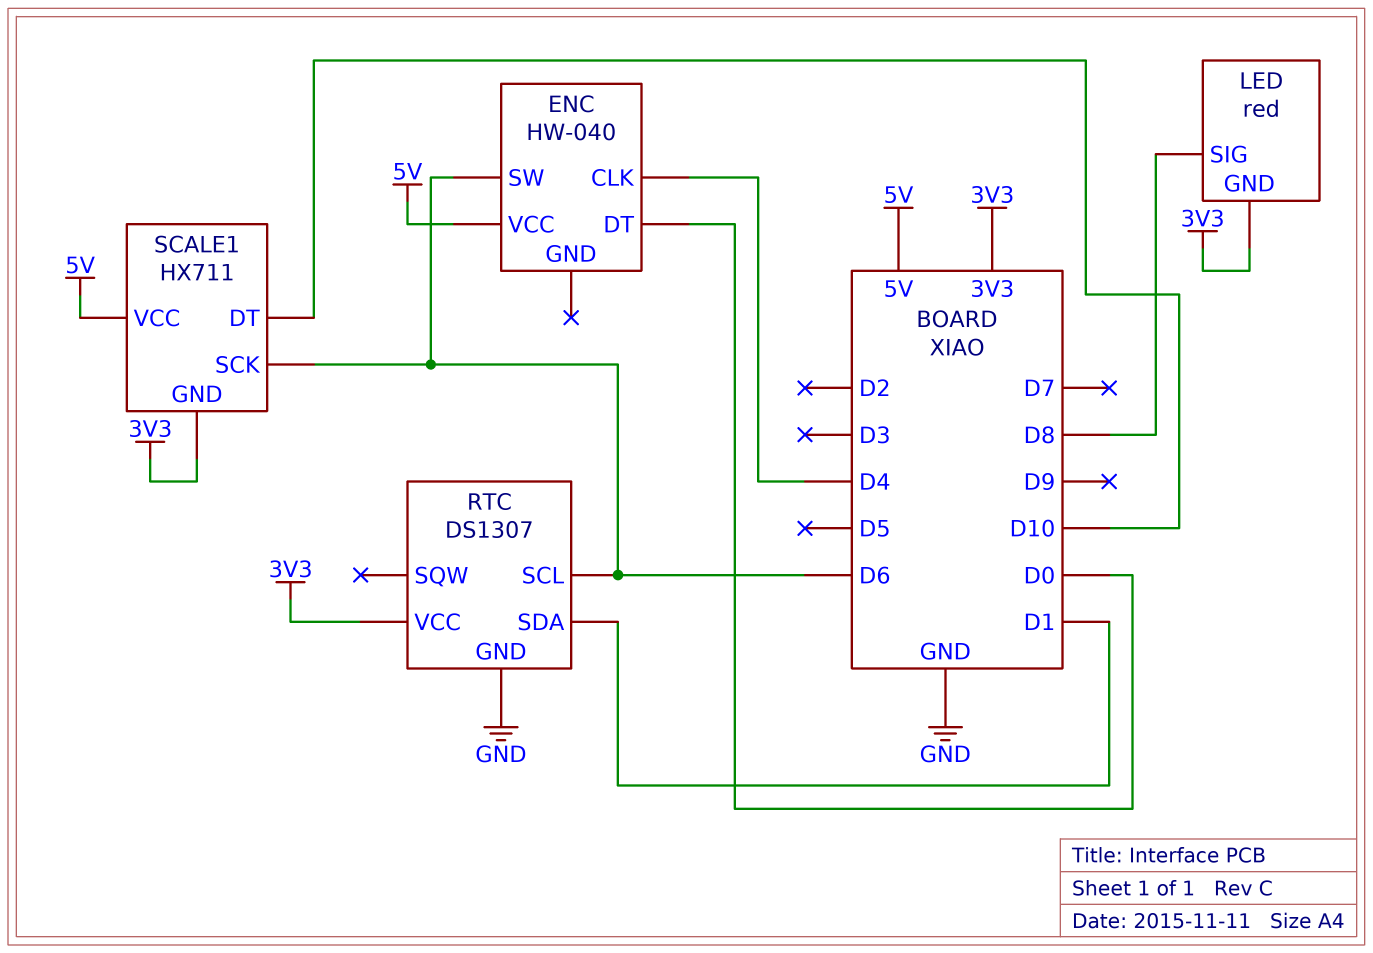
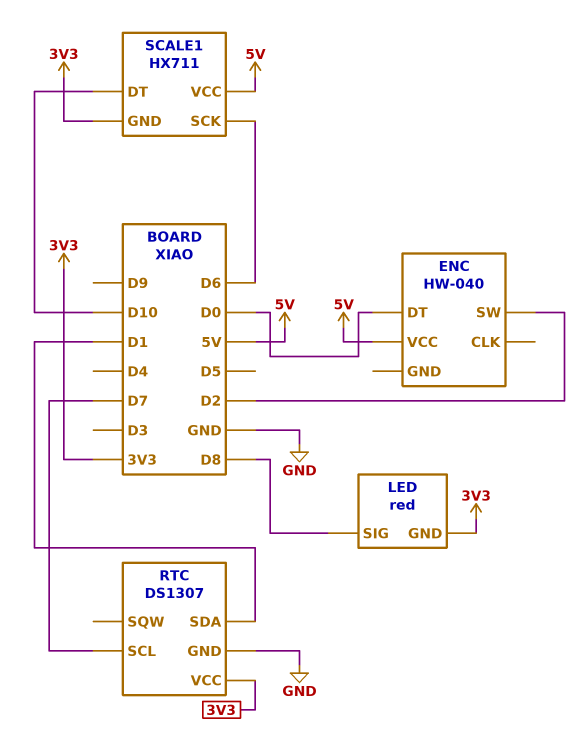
ENC pin CLK: D4 -> none
ENC pin SW: D6 -> D2
RTC pin SCL: D6 -> D7

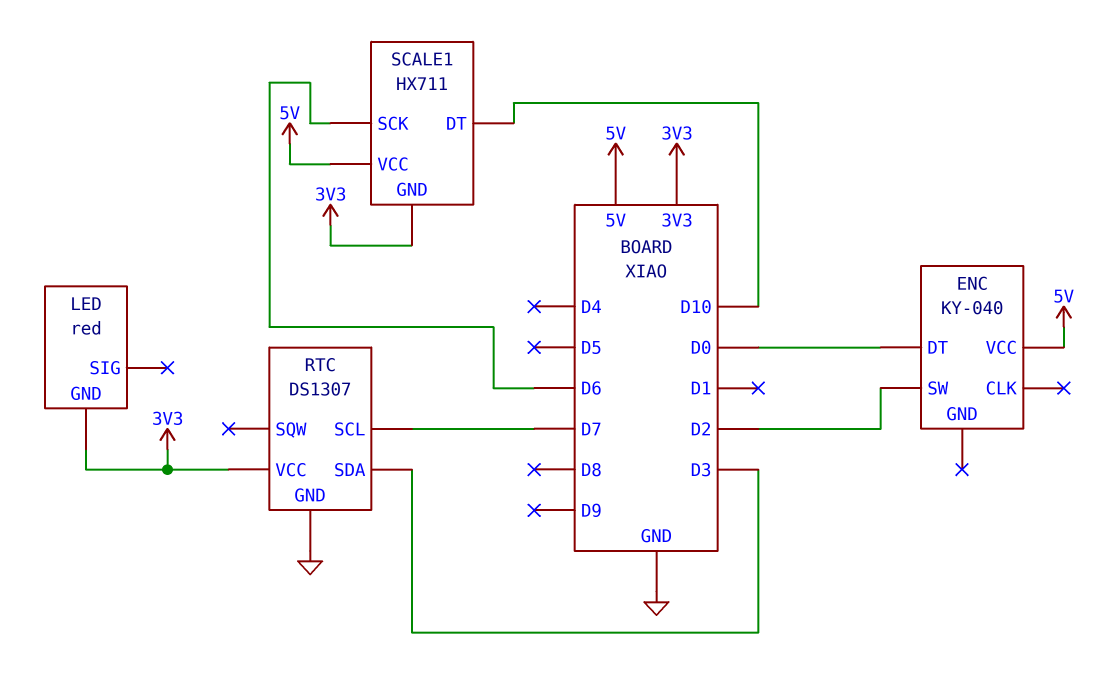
ENC: HW-040 -> KY-040
LED pin SIG: D8 -> none
RTC pin SDA: D1 -> D3

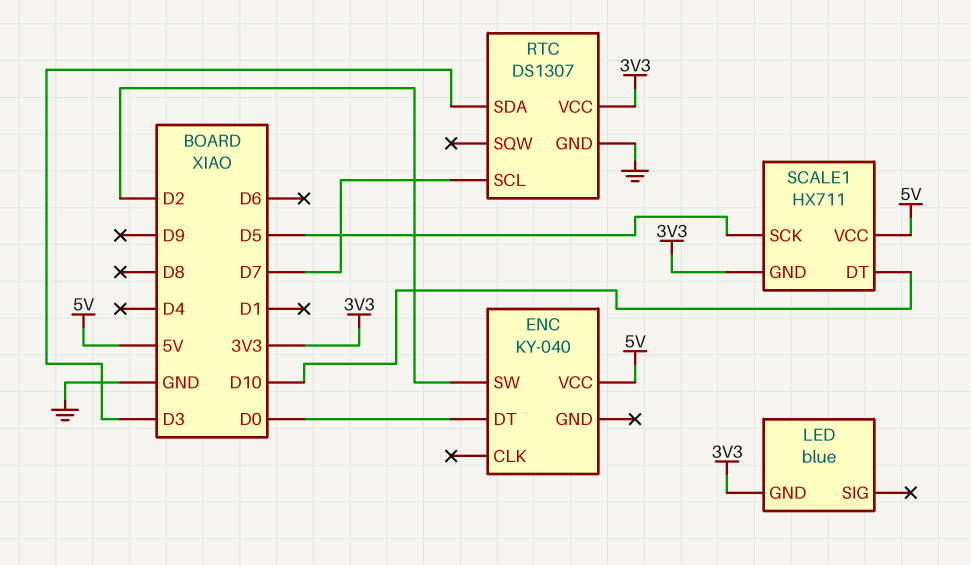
LED: red -> blue
SCALE1 pin SCK: D6 -> D5

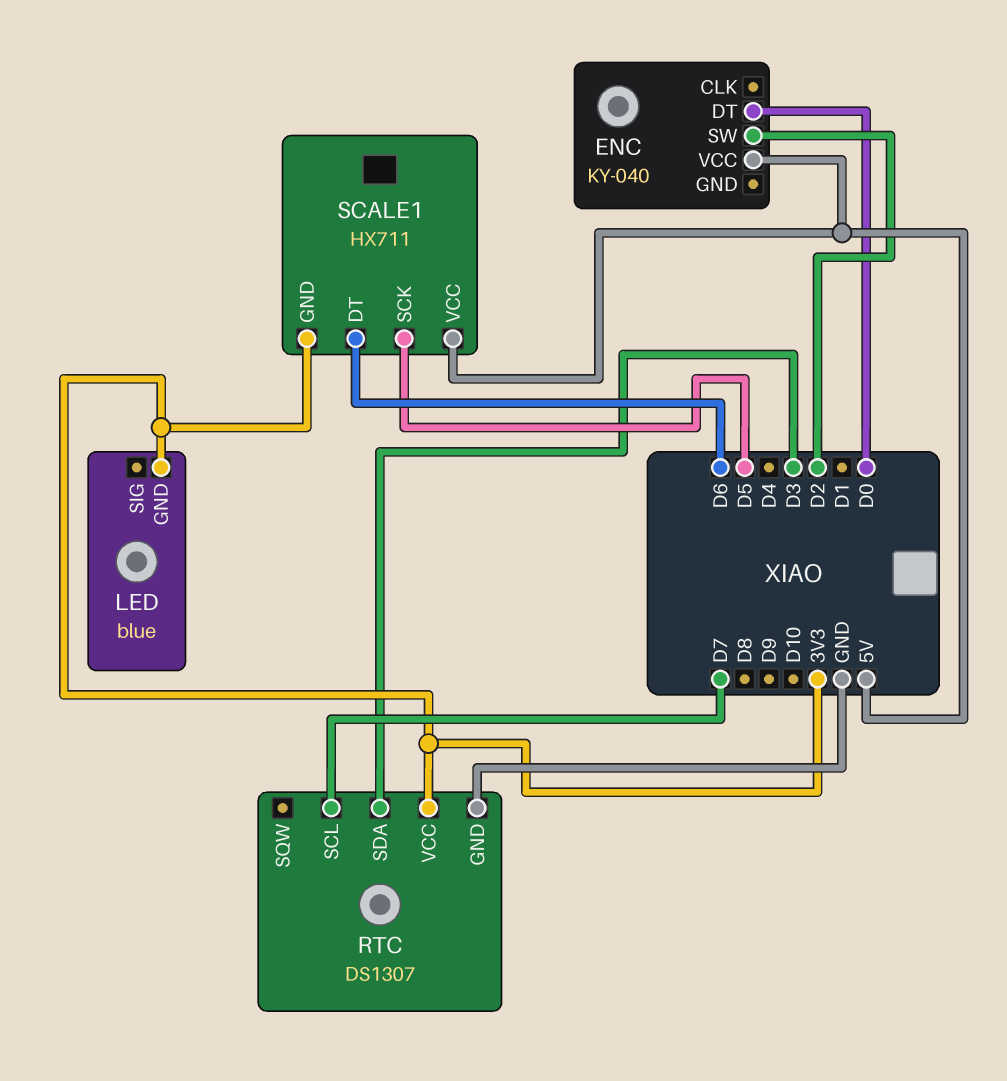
SCALE1 pin DT: D10 -> D6

